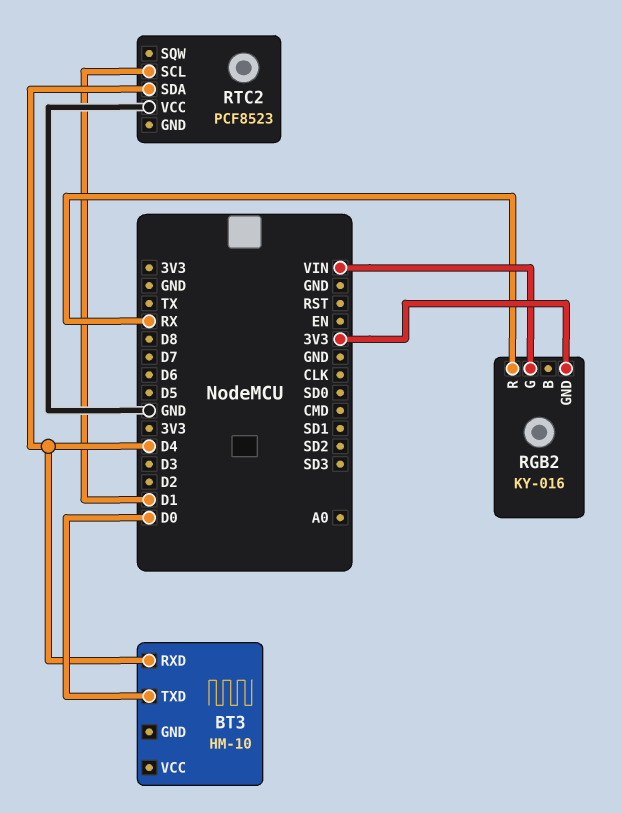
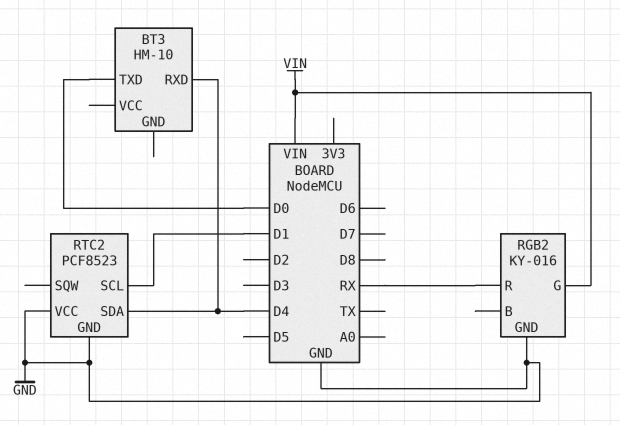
RGB2 pin GND: 3V3 -> GND
RTC2 pin GND: none -> GND

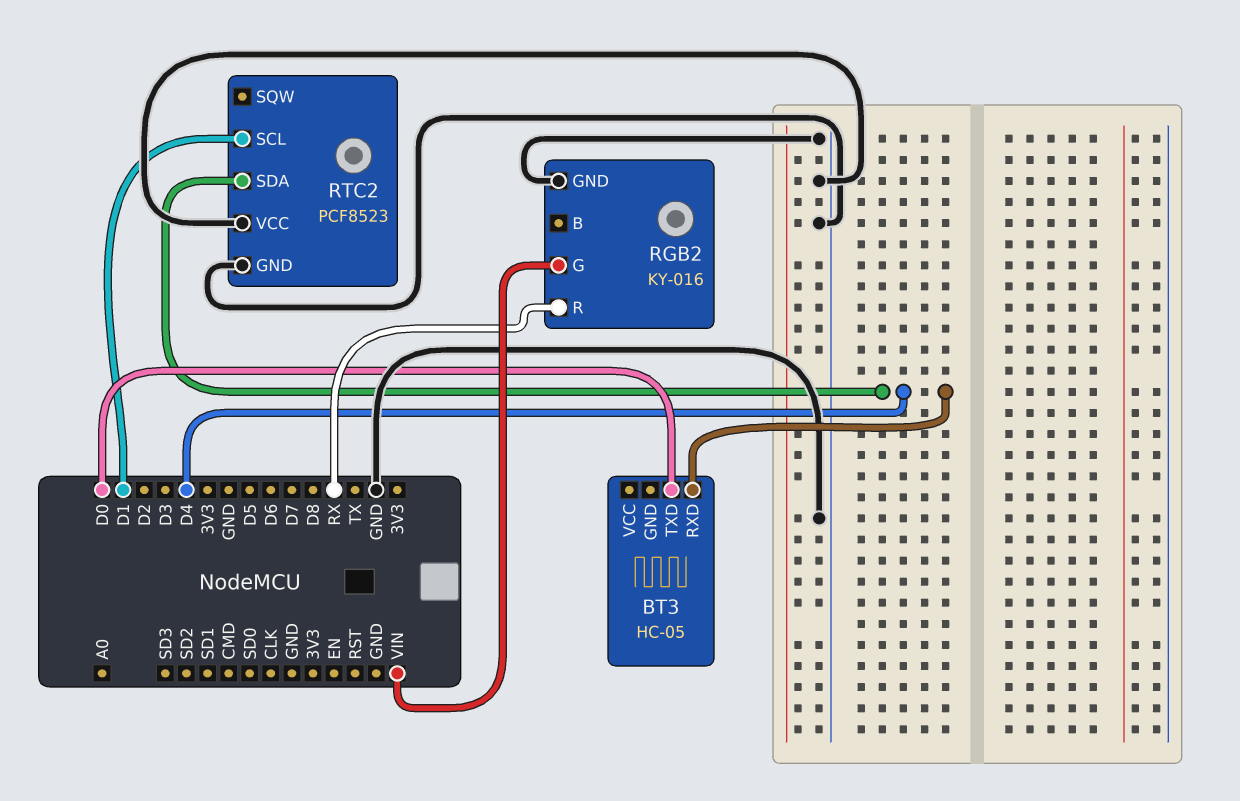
BT3: HM-10 -> HC-05

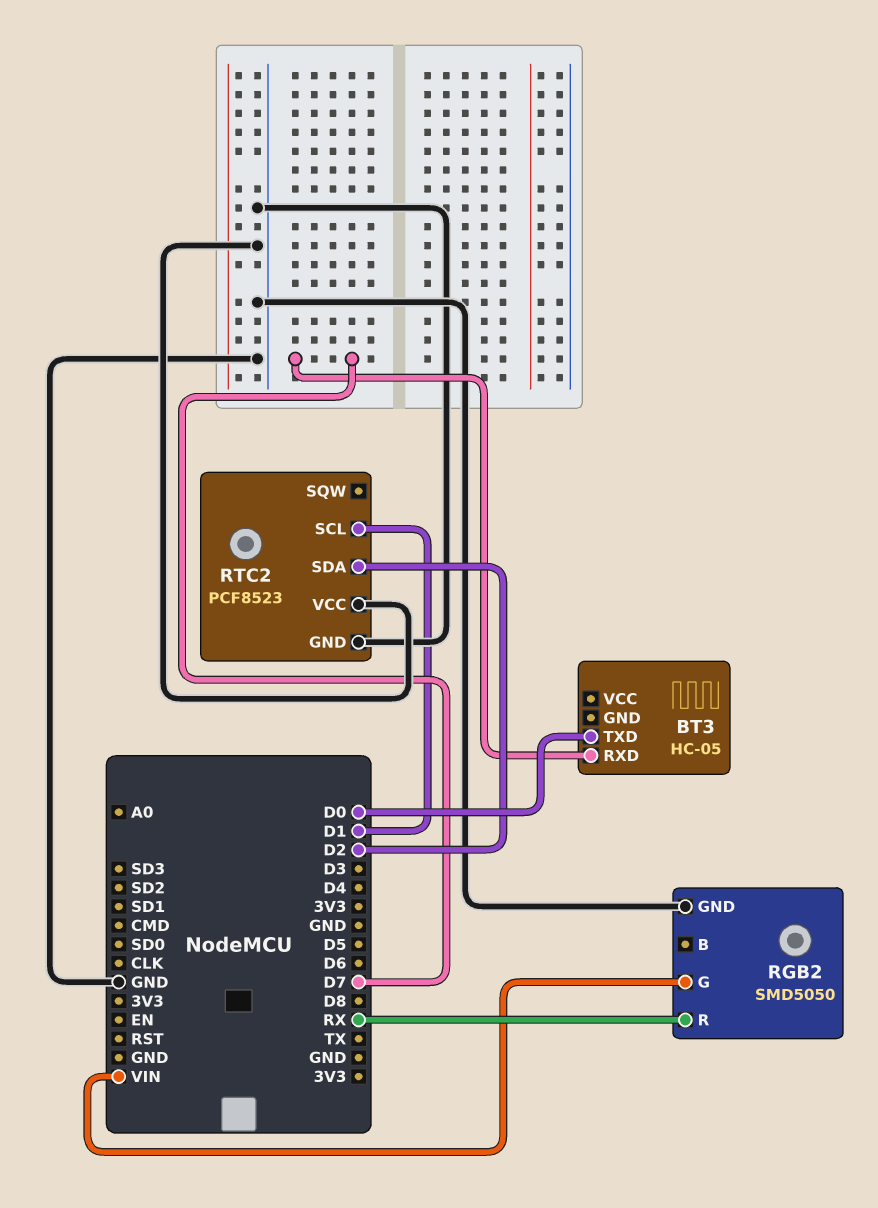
BT3 pin RXD: D4 -> D7
RGB2: KY-016 -> SMD5050
RTC2 pin SDA: D4 -> D2

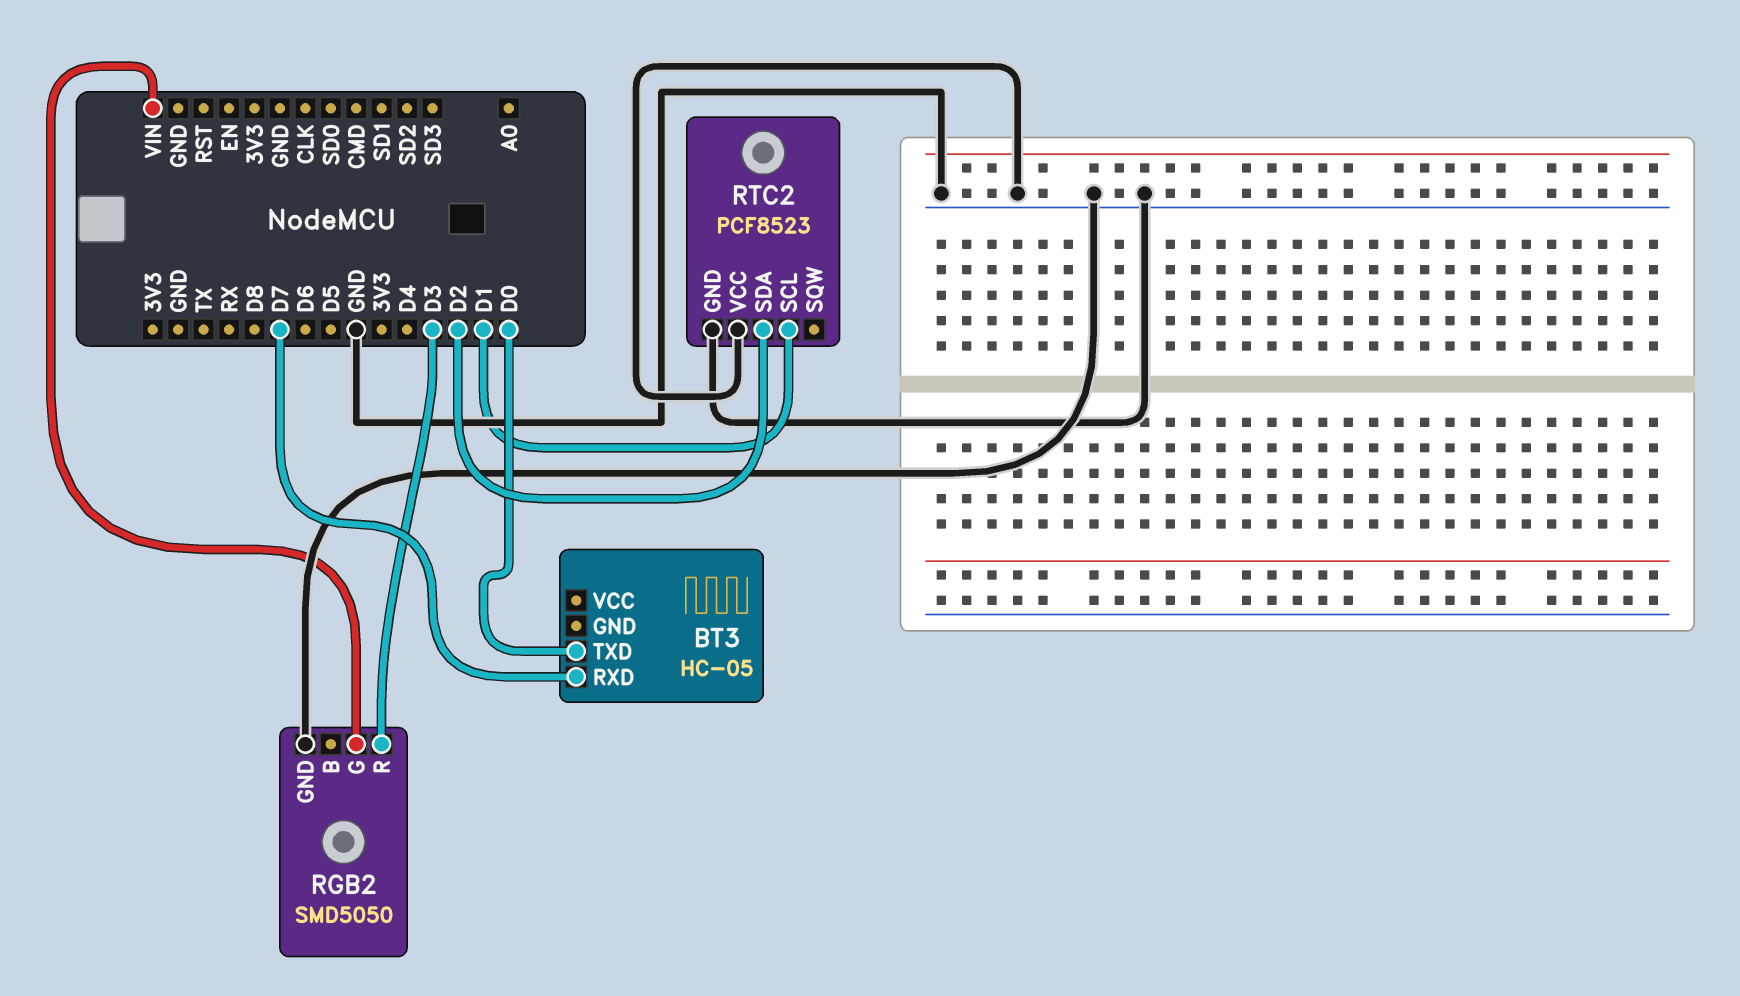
RGB2 pin R: RX -> D3

